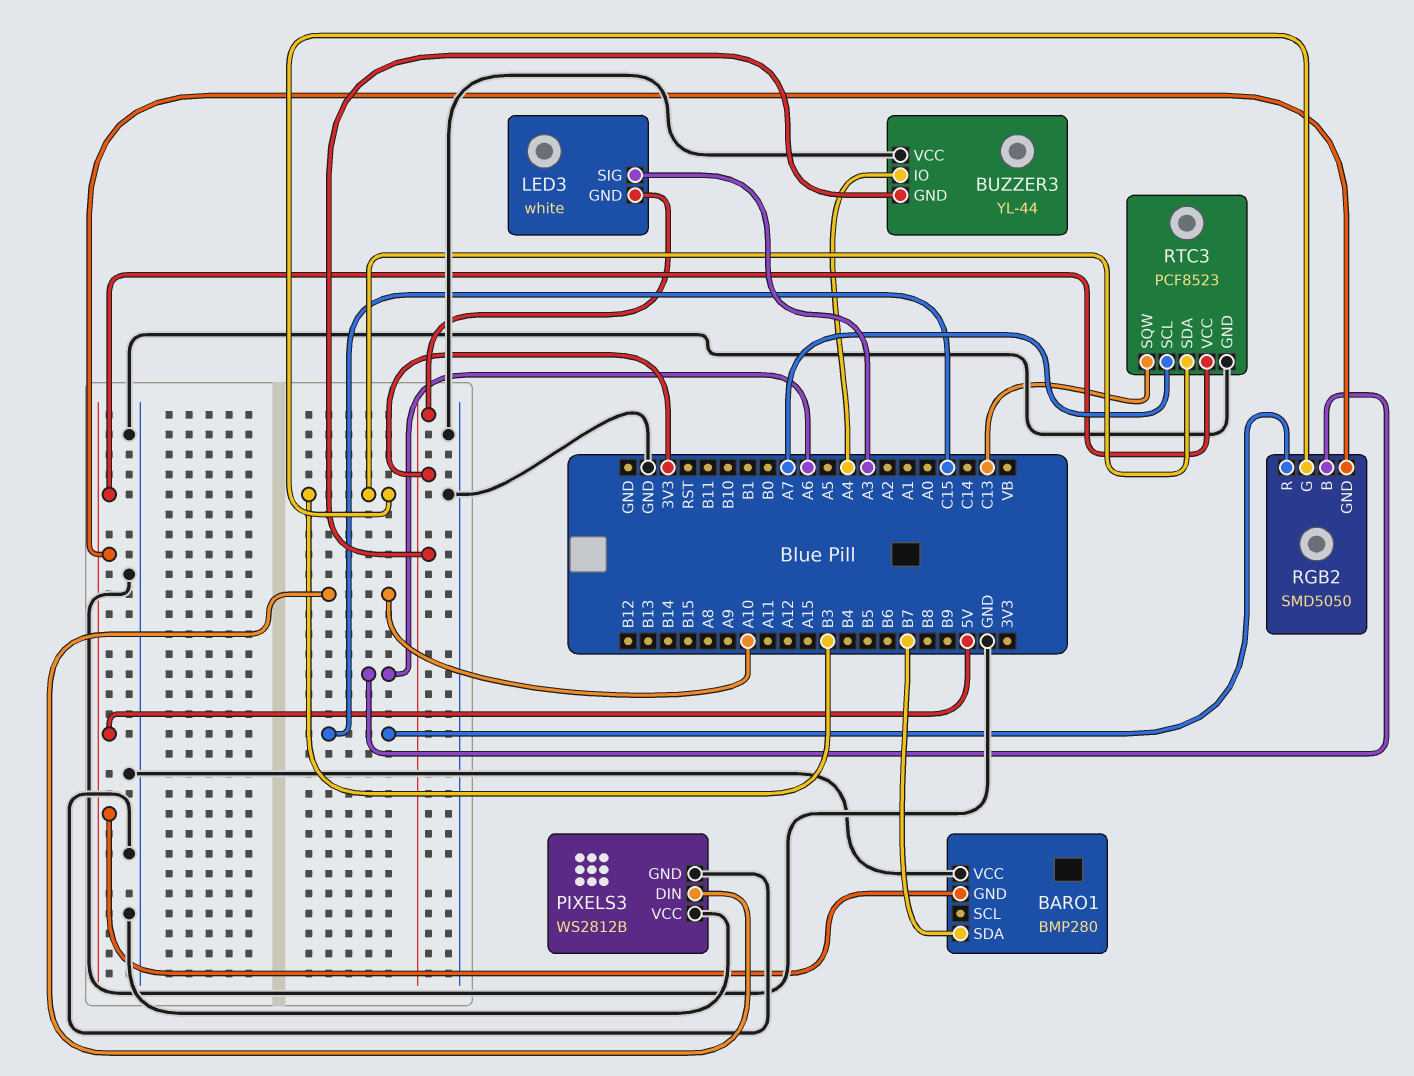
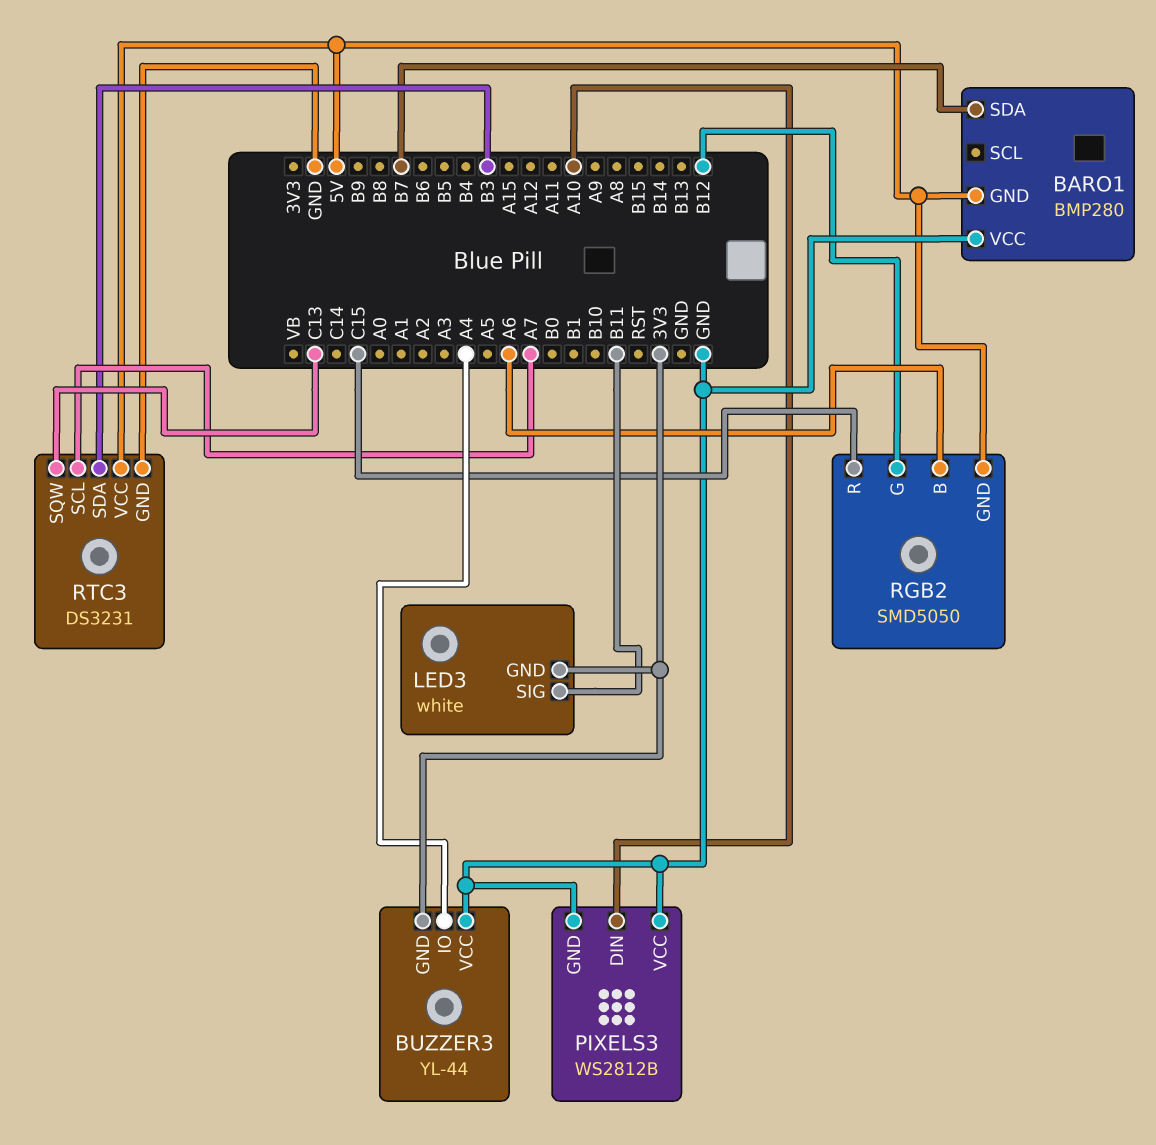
LED3 pin SIG: A3 -> B11
RGB2 pin G: B3 -> B12
RTC3: PCF8523 -> DS3231

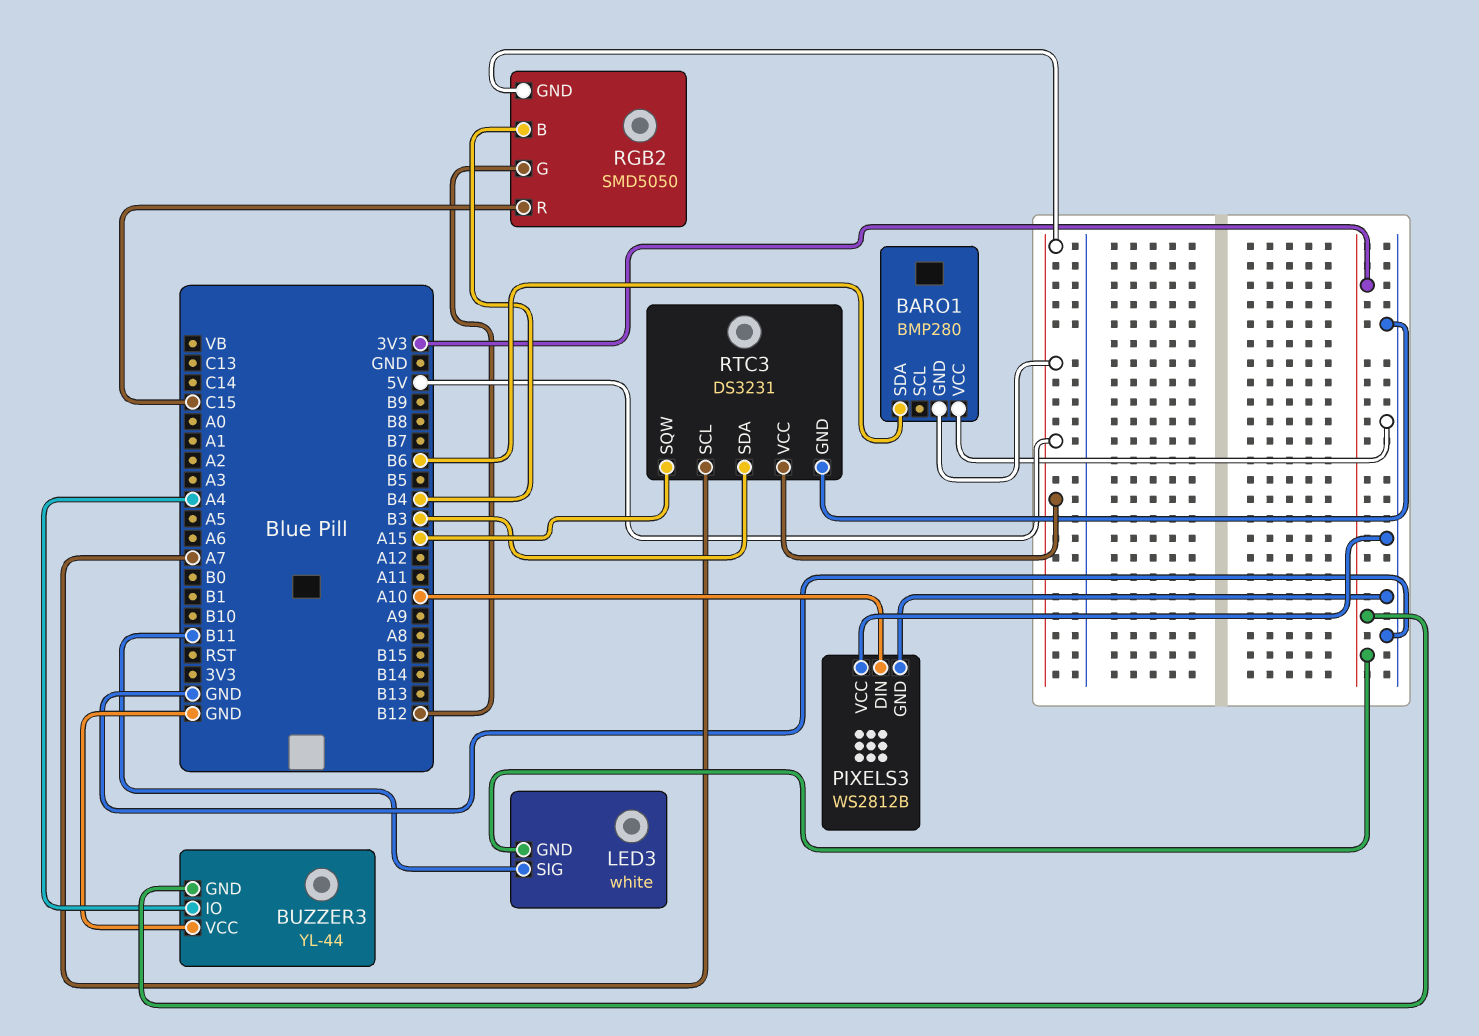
BARO1 pin SDA: B7 -> B6
RGB2 pin B: A6 -> B4
RTC3 pin SQW: C13 -> A15

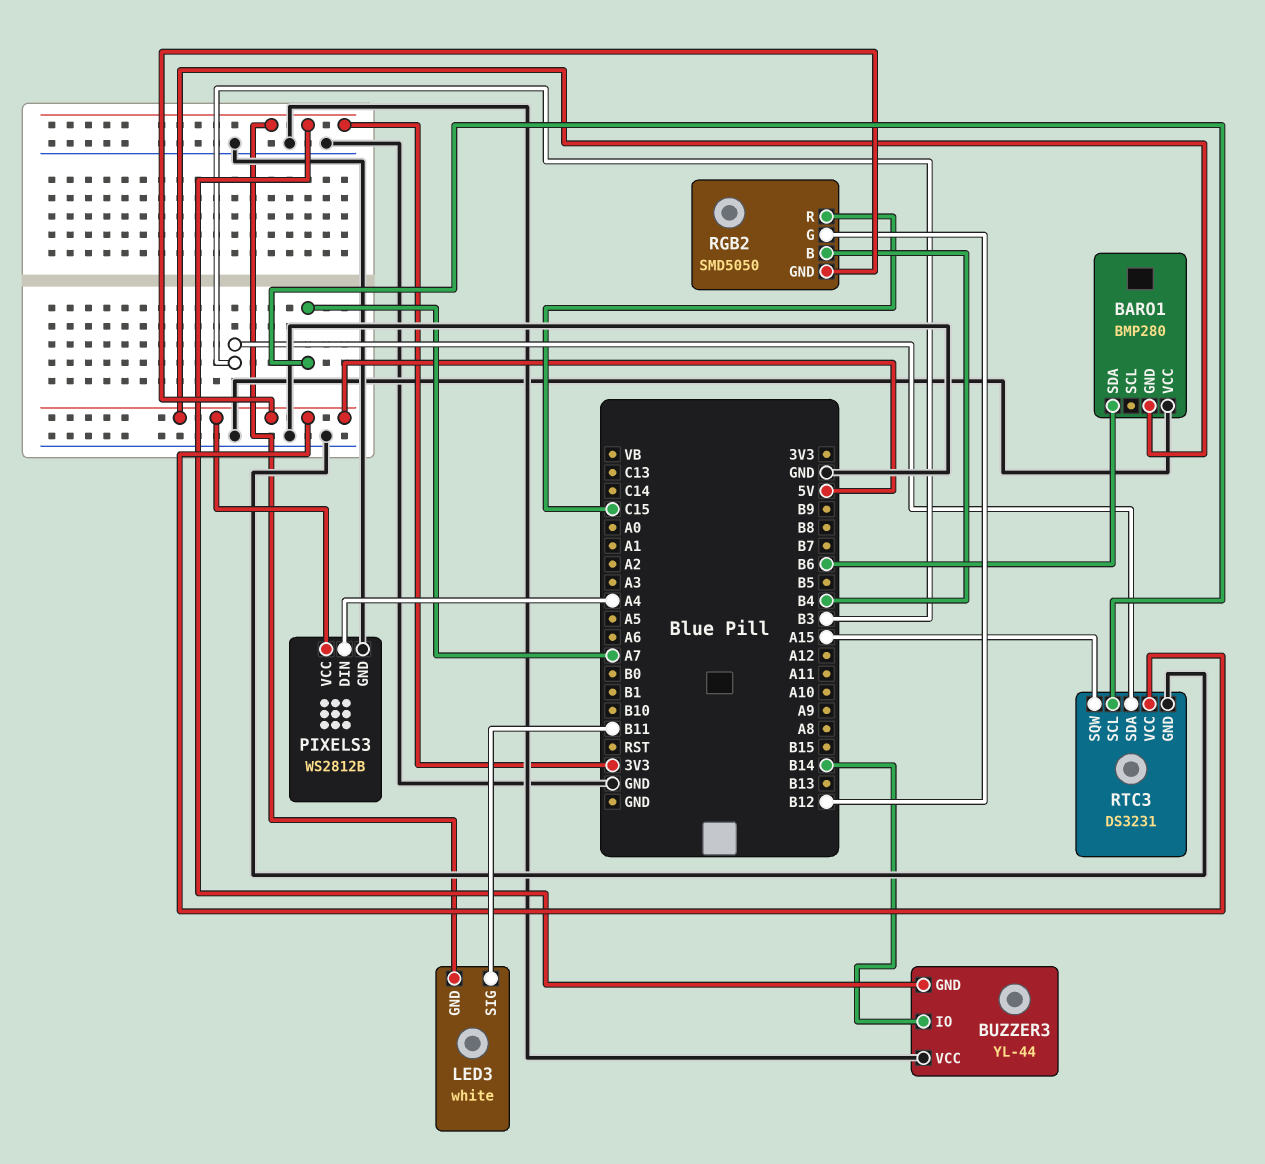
BUZZER3 pin IO: A4 -> B14
PIXELS3 pin DIN: A10 -> A4
PIXELS3 pin VCC: GND -> 5V

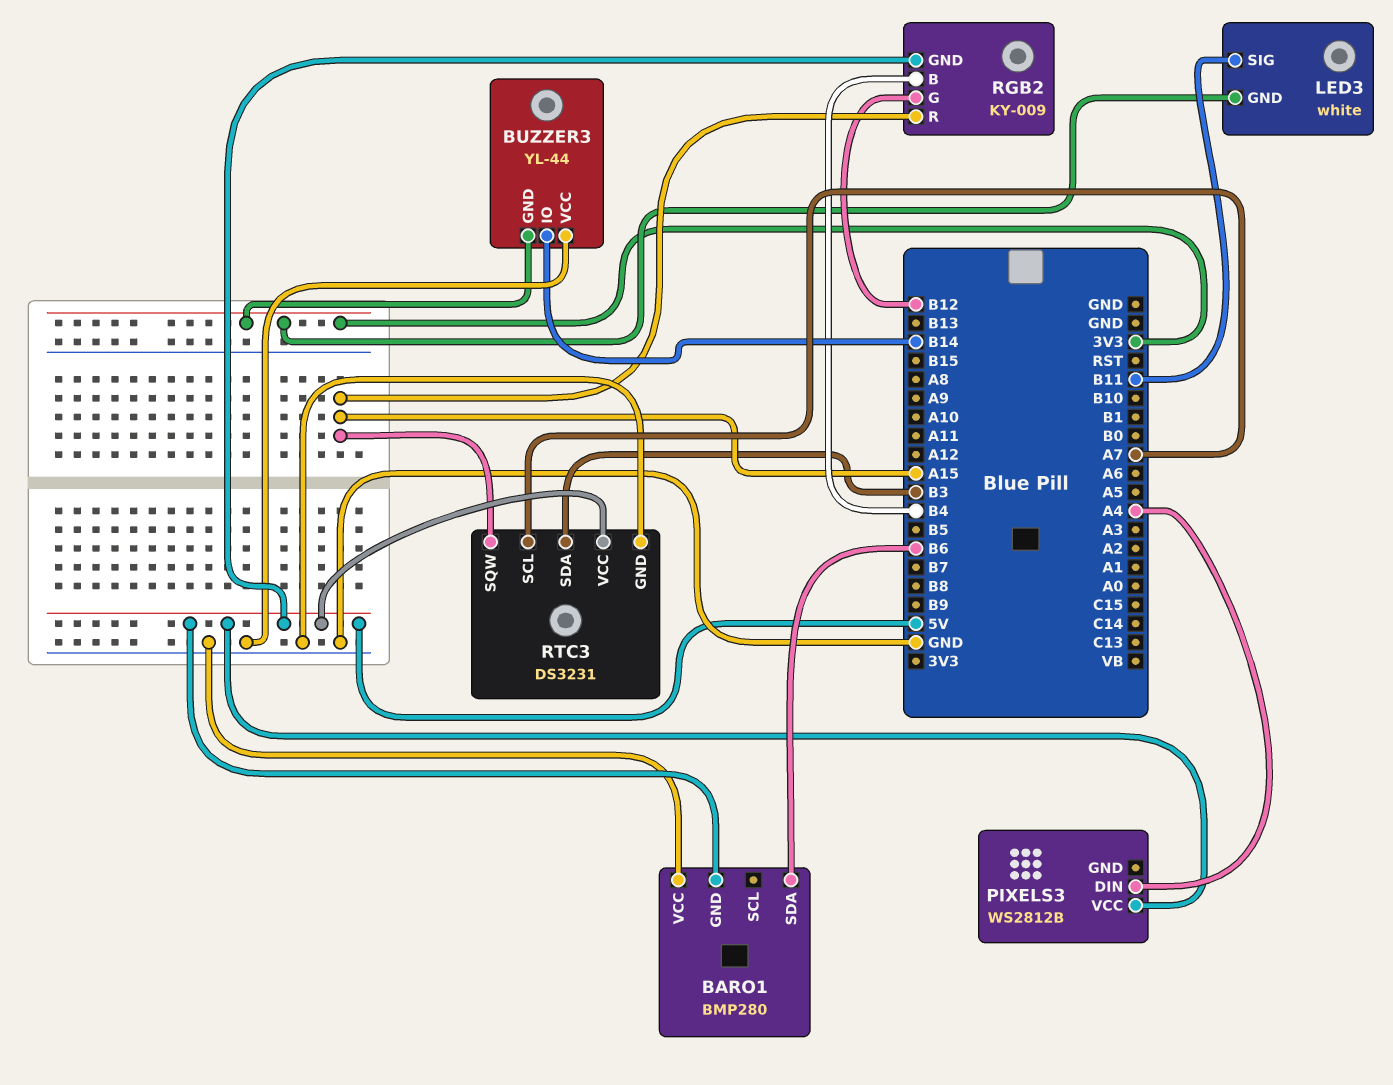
PIXELS3 pin GND: GND -> none
RGB2: SMD5050 -> KY-009
RGB2 pin R: C15 -> A15

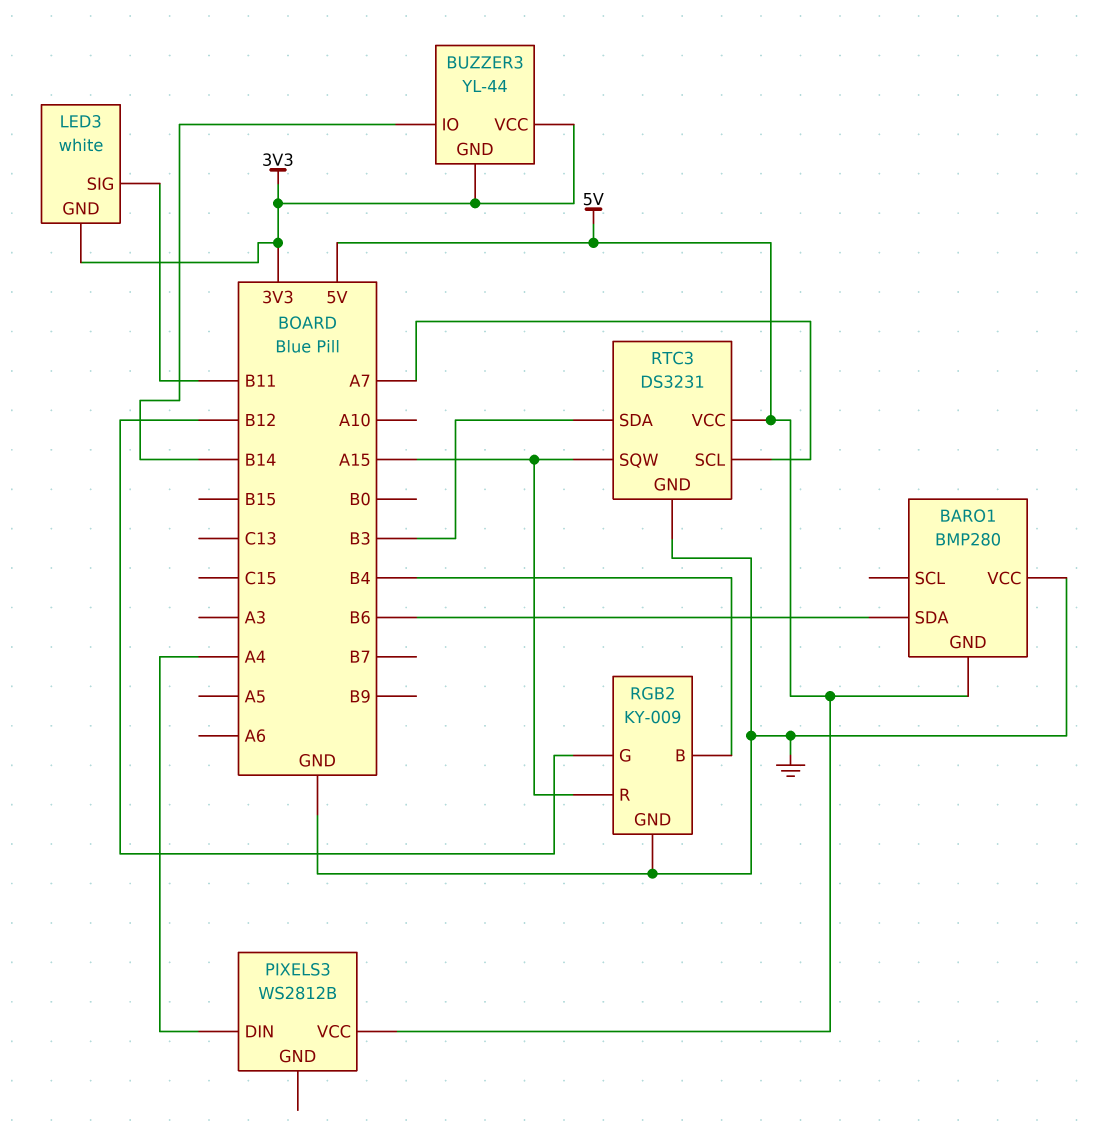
BUZZER3 pin VCC: GND -> 3V3
RGB2 pin GND: 5V -> GND

